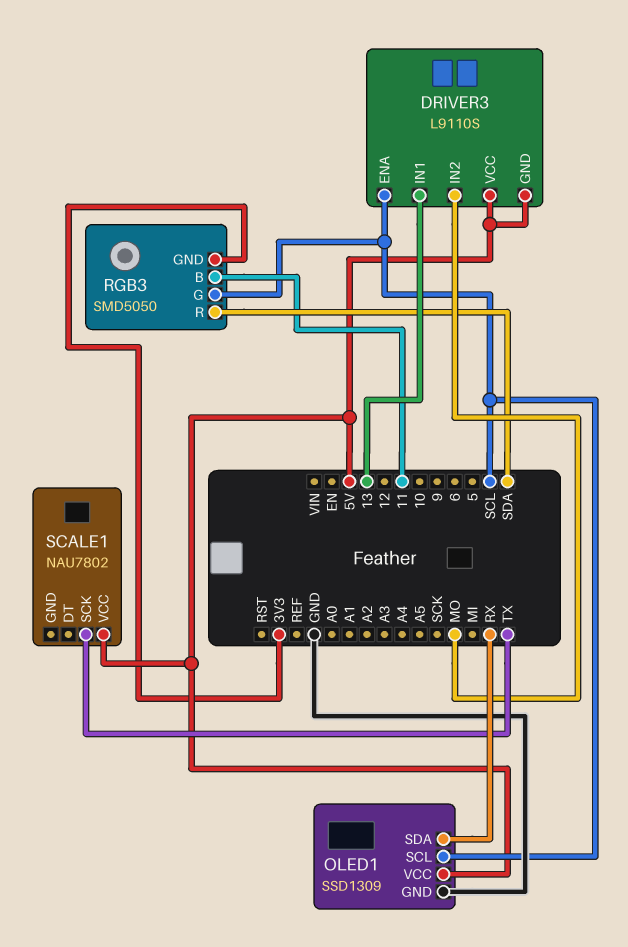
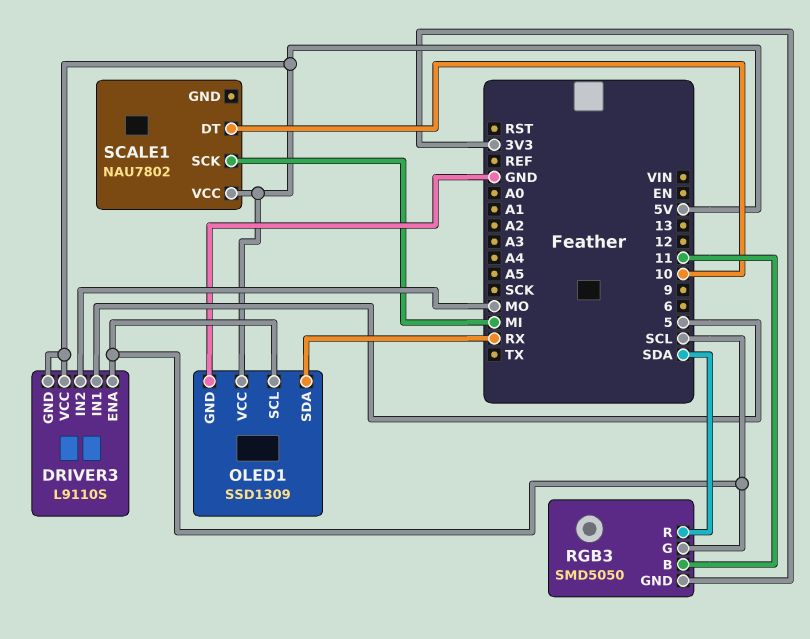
DRIVER3 pin IN1: 13 -> 5
SCALE1 pin DT: none -> 10
SCALE1 pin SCK: TX -> MI

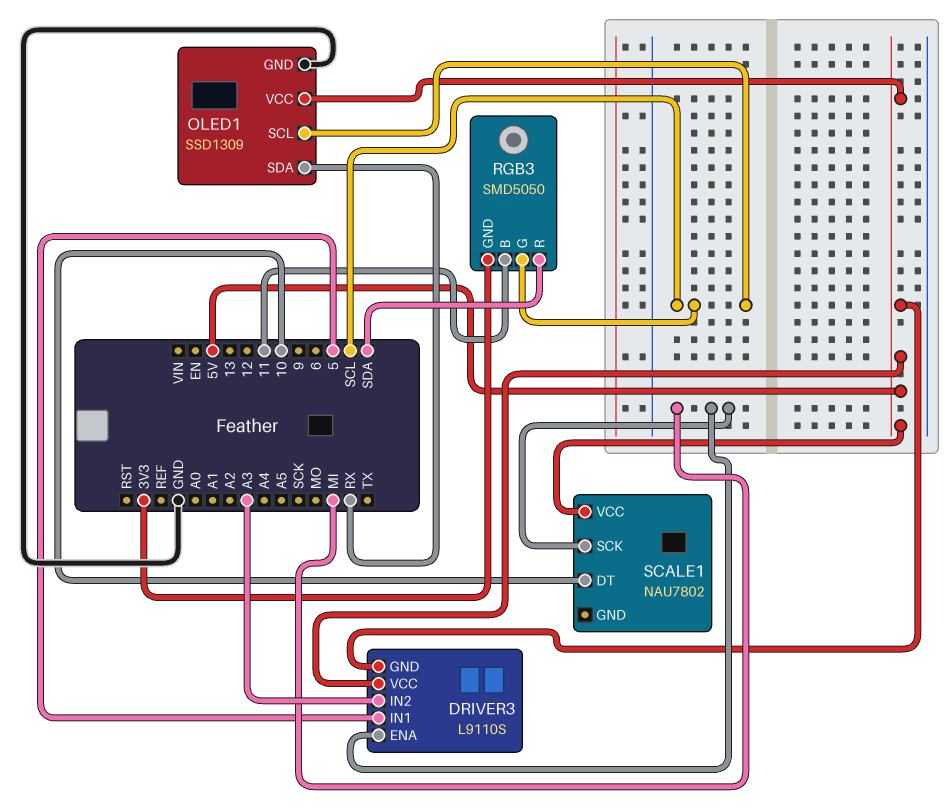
DRIVER3 pin ENA: SCL -> MI
DRIVER3 pin IN2: MO -> A3

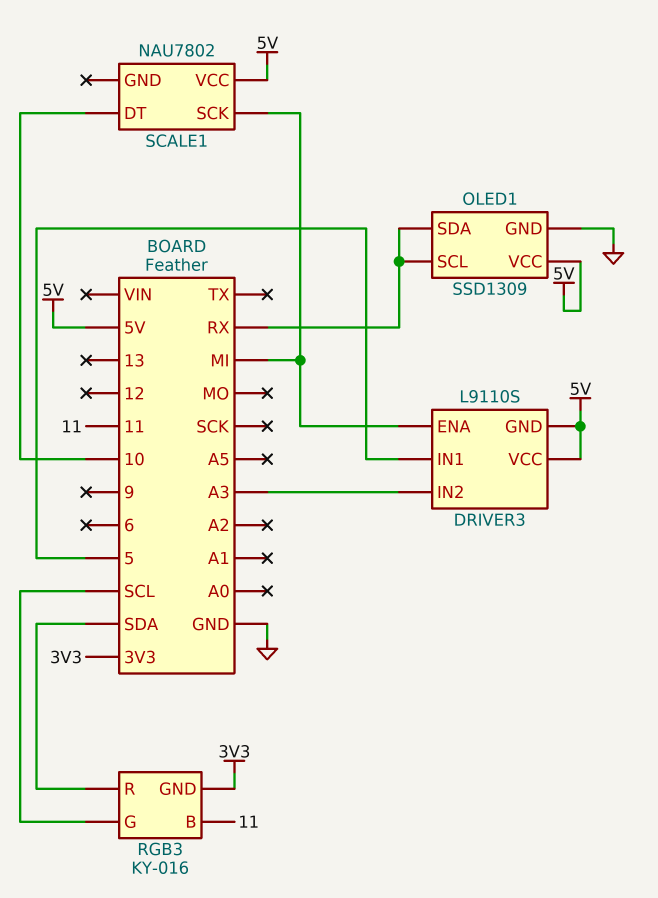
OLED1 pin SCL: SCL -> RX
RGB3: SMD5050 -> KY-016

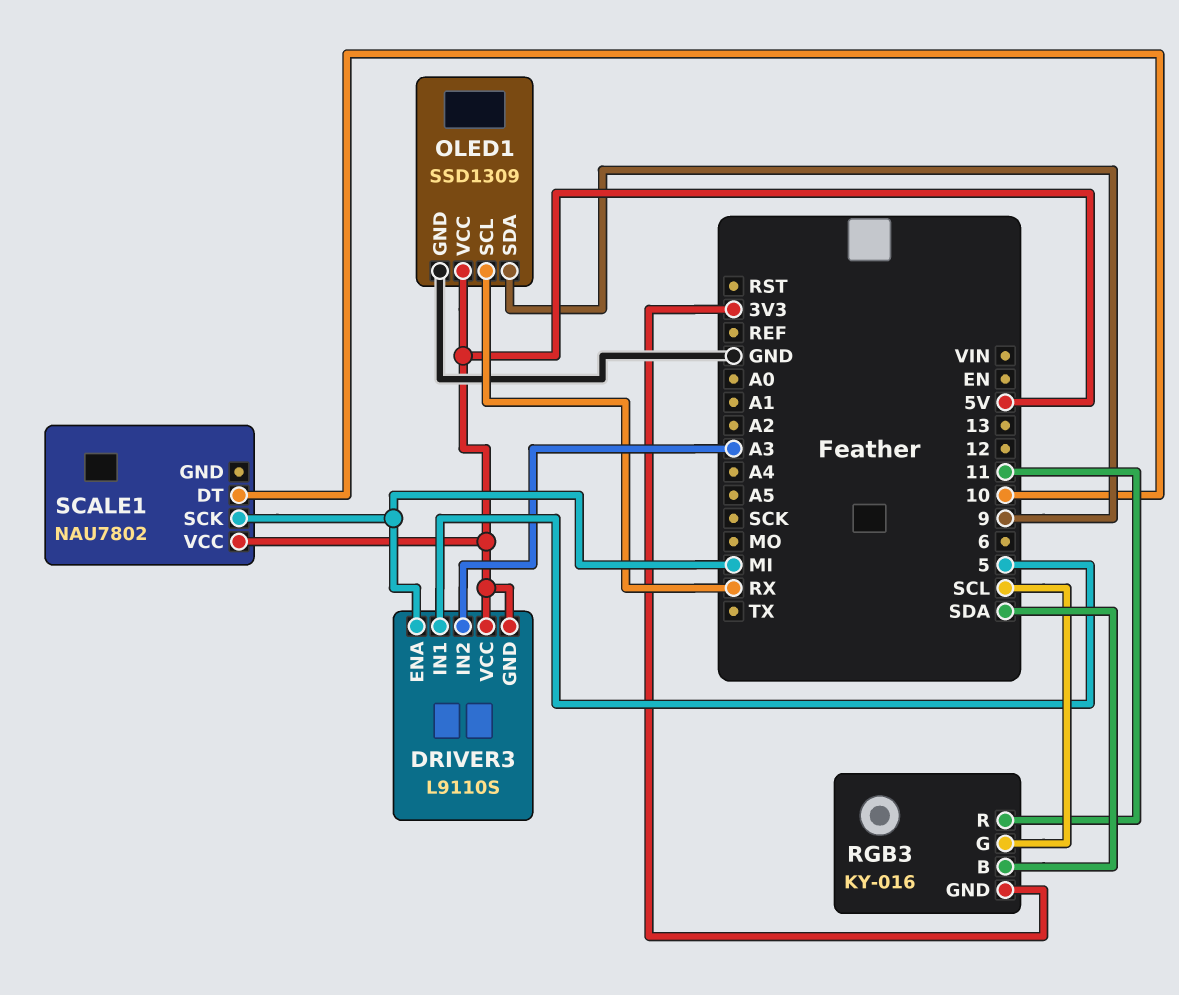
OLED1 pin SDA: RX -> 9
RGB3 pin B: 11 -> SDA
RGB3 pin R: SDA -> 11

